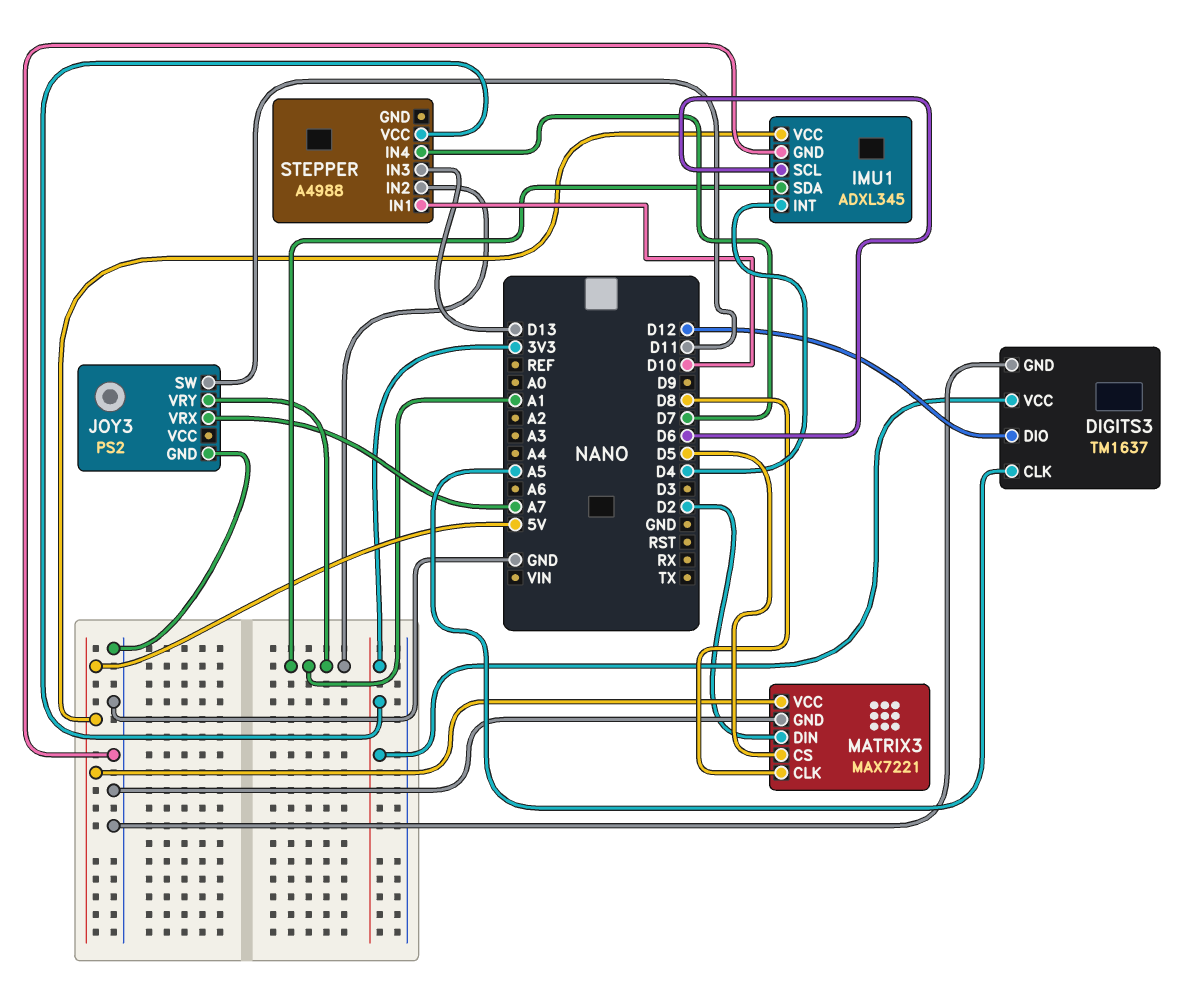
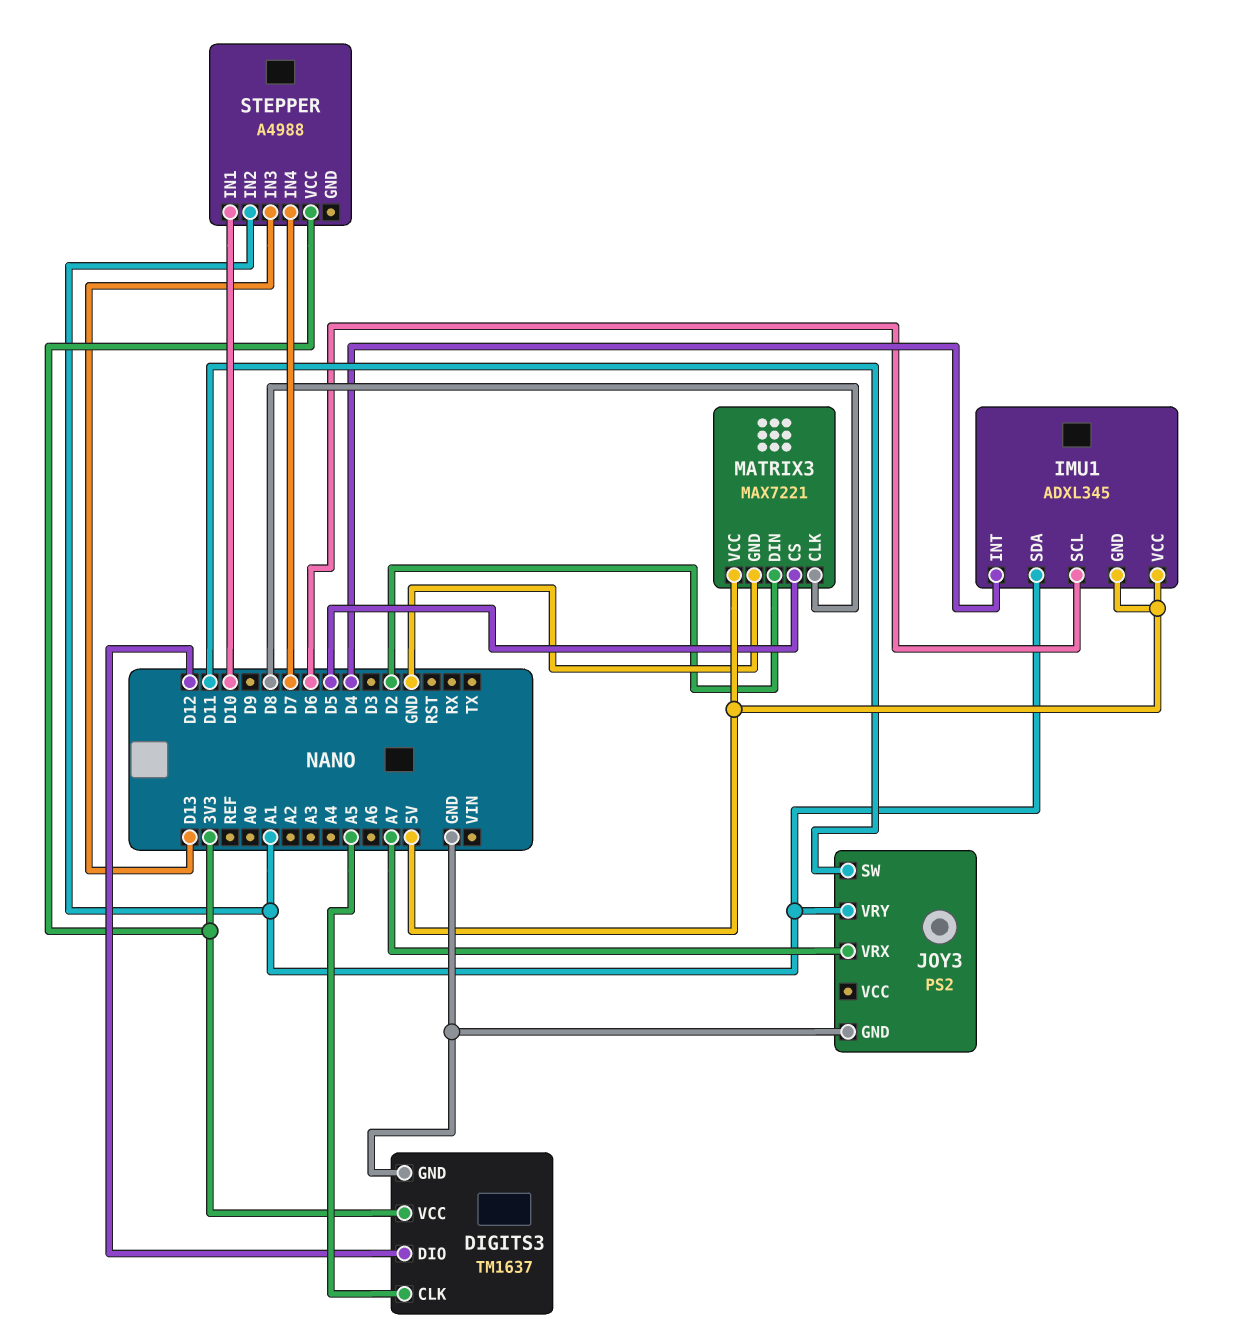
IMU1 pin GND: GND -> 5V

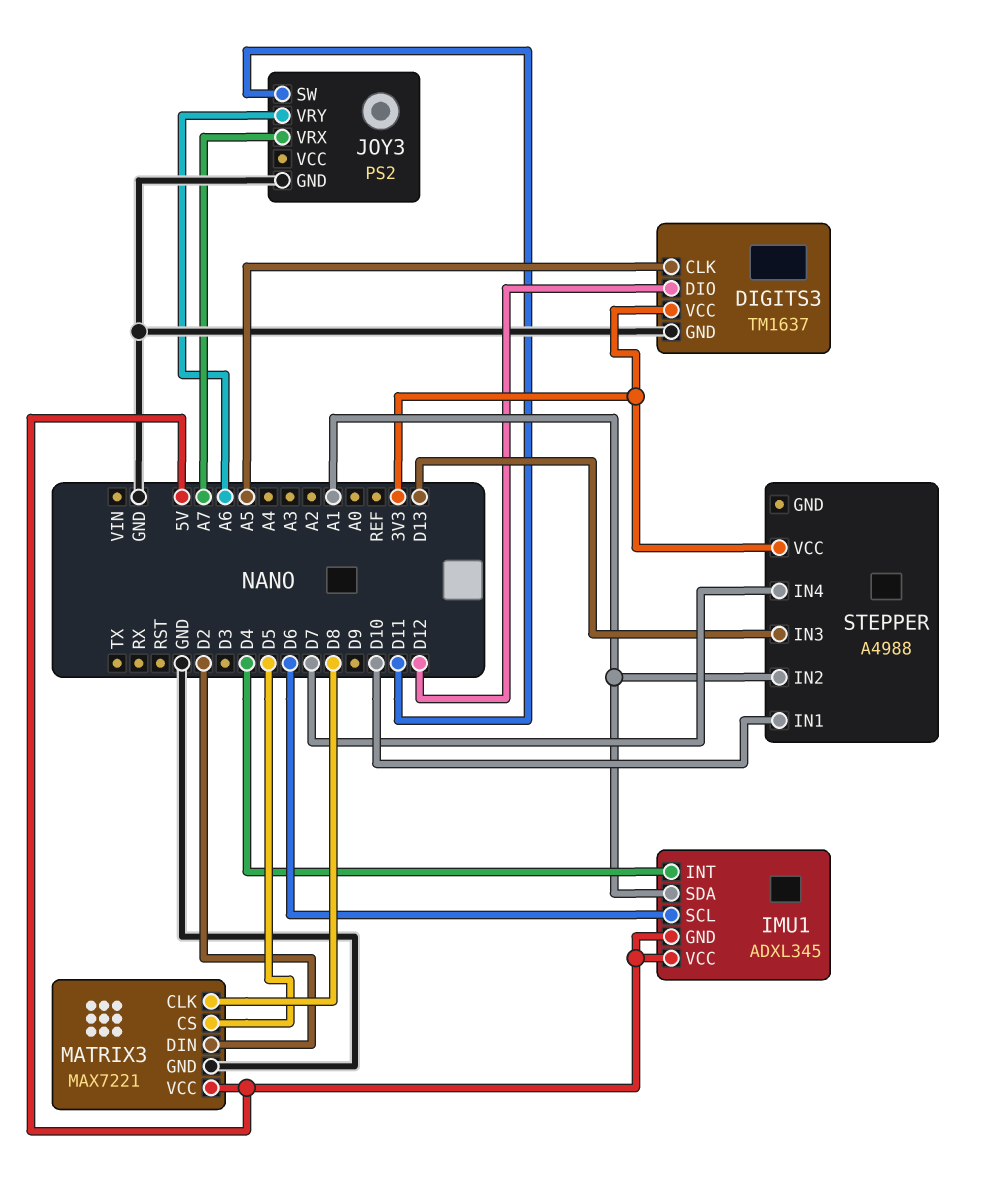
JOY3 pin VRY: A1 -> A6

